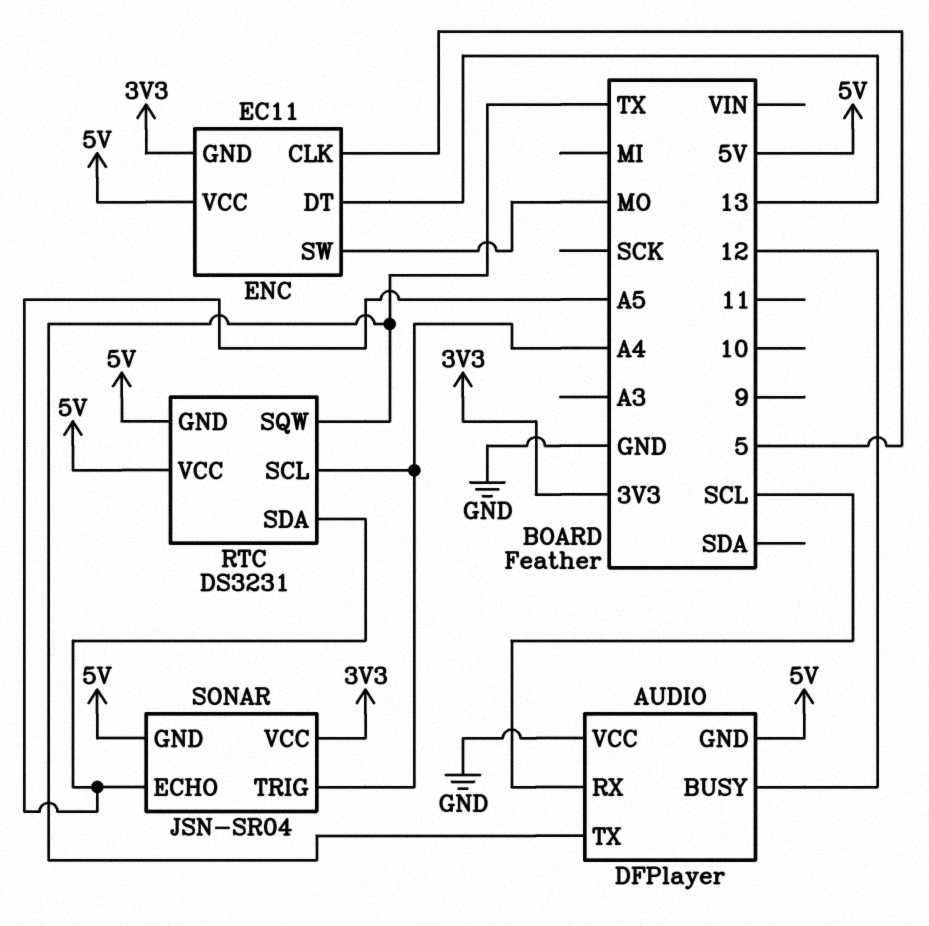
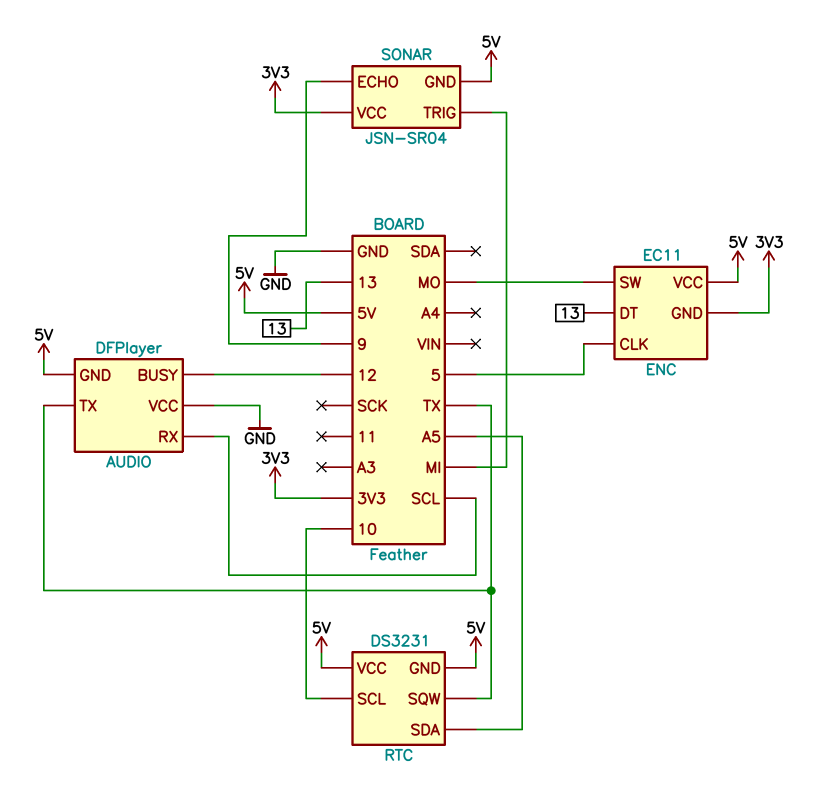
RTC pin SCL: A4 -> 10
SONAR pin ECHO: A5 -> 9
SONAR pin TRIG: A4 -> MI

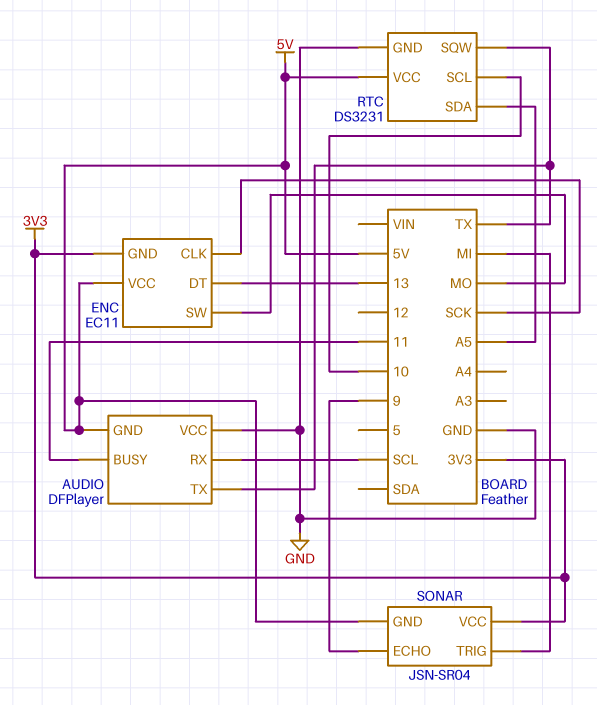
AUDIO pin BUSY: 12 -> 11
ENC pin CLK: 5 -> SCK
RTC pin GND: 5V -> GND

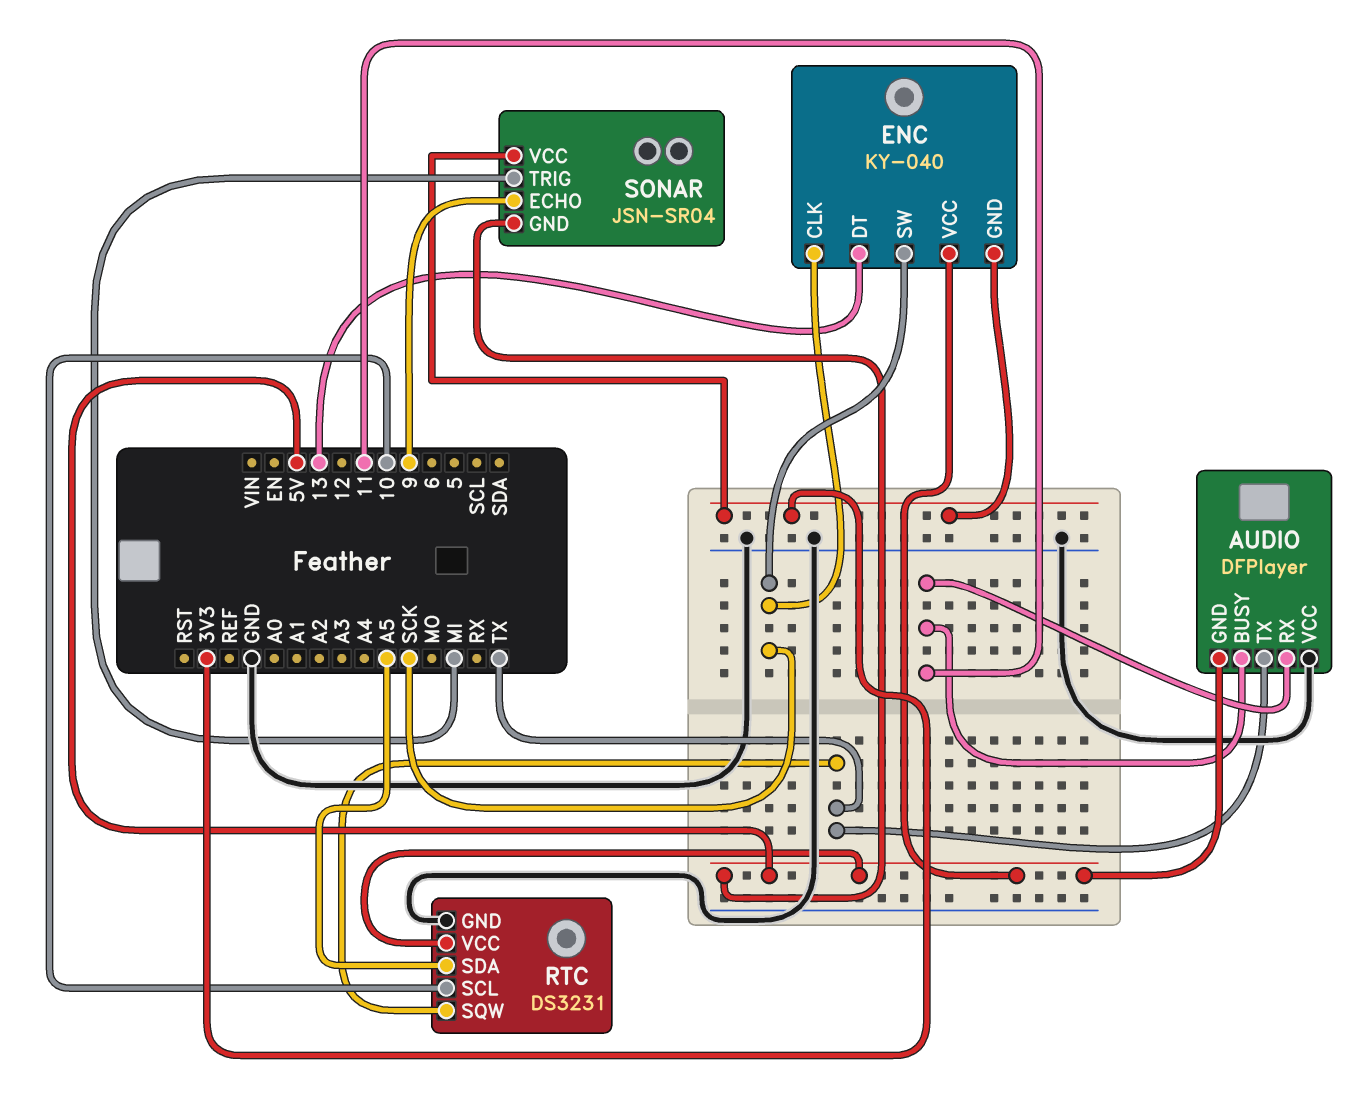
AUDIO pin RX: SCL -> 11
ENC: EC11 -> KY-040
ENC pin SW: MO -> SCK

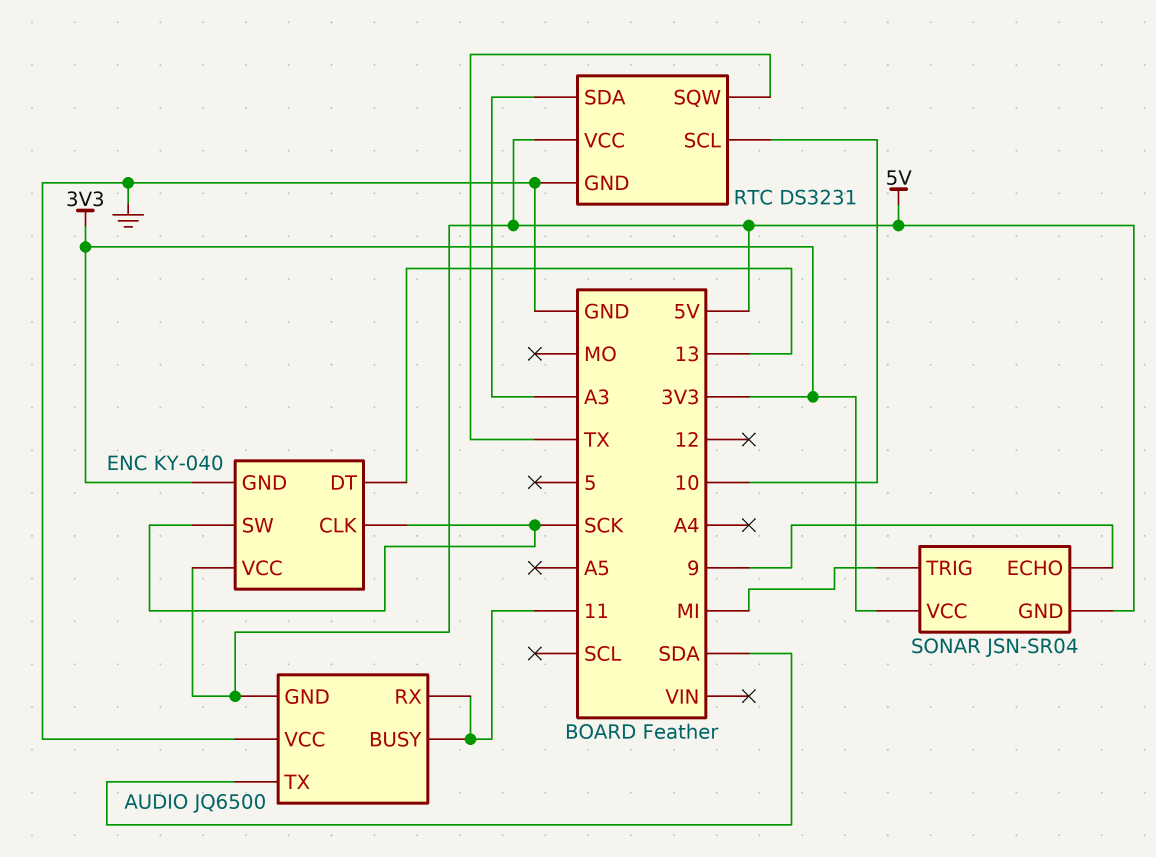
AUDIO: DFPlayer -> JQ6500
AUDIO pin TX: TX -> SDA
RTC pin SDA: A5 -> A3

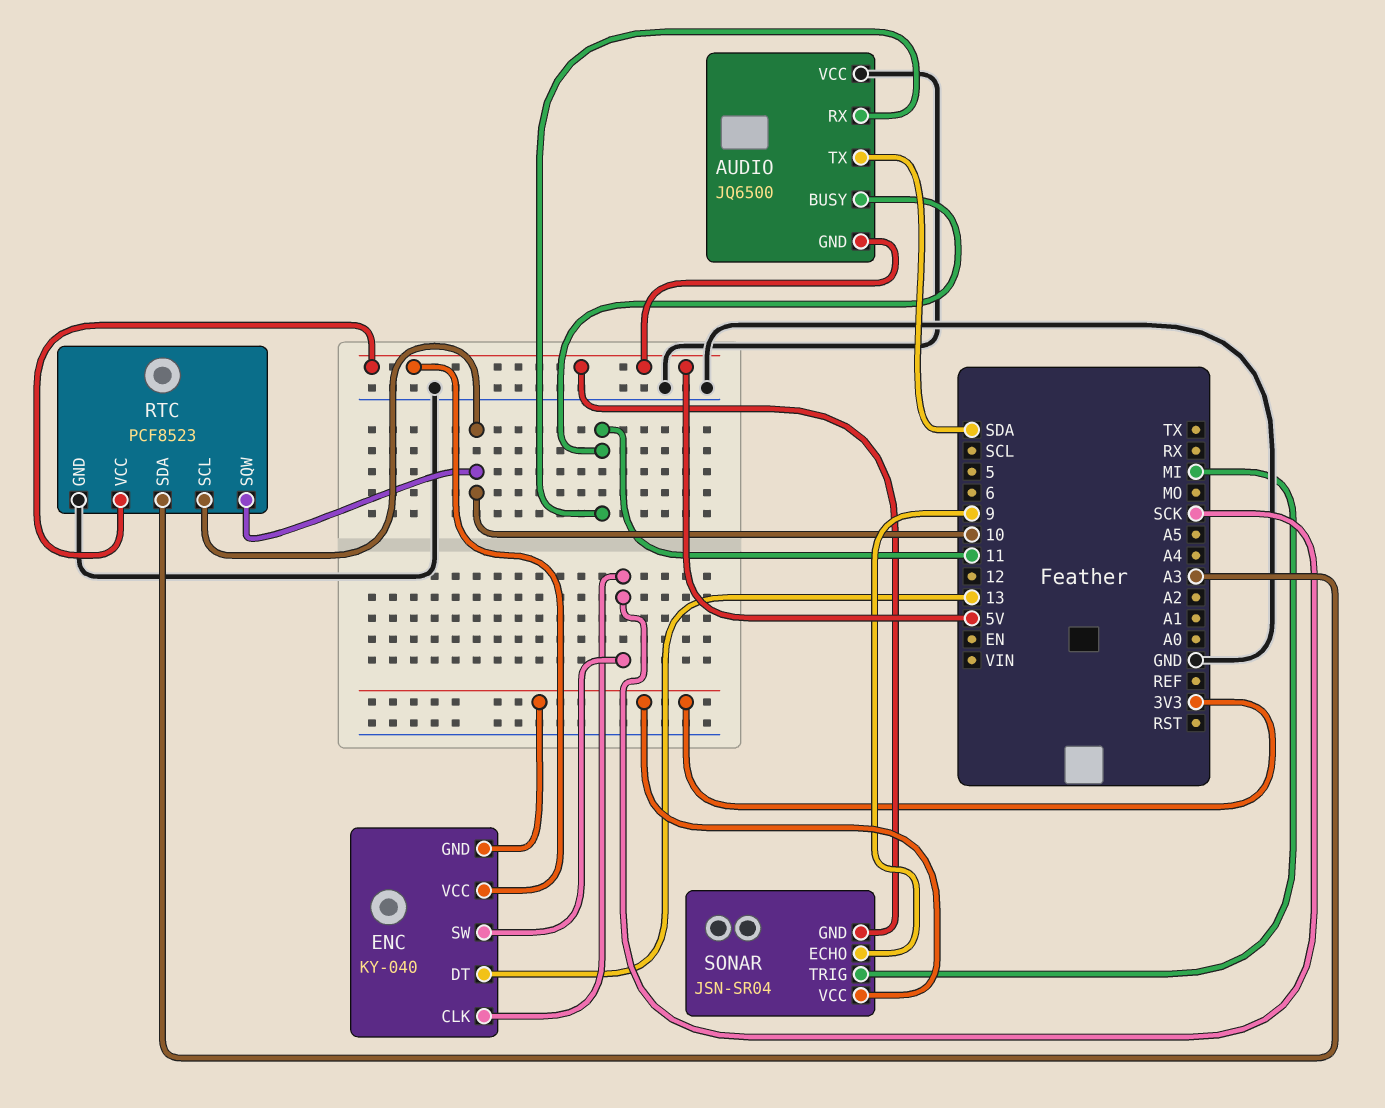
RTC: DS3231 -> PCF8523
RTC pin SQW: TX -> 10

